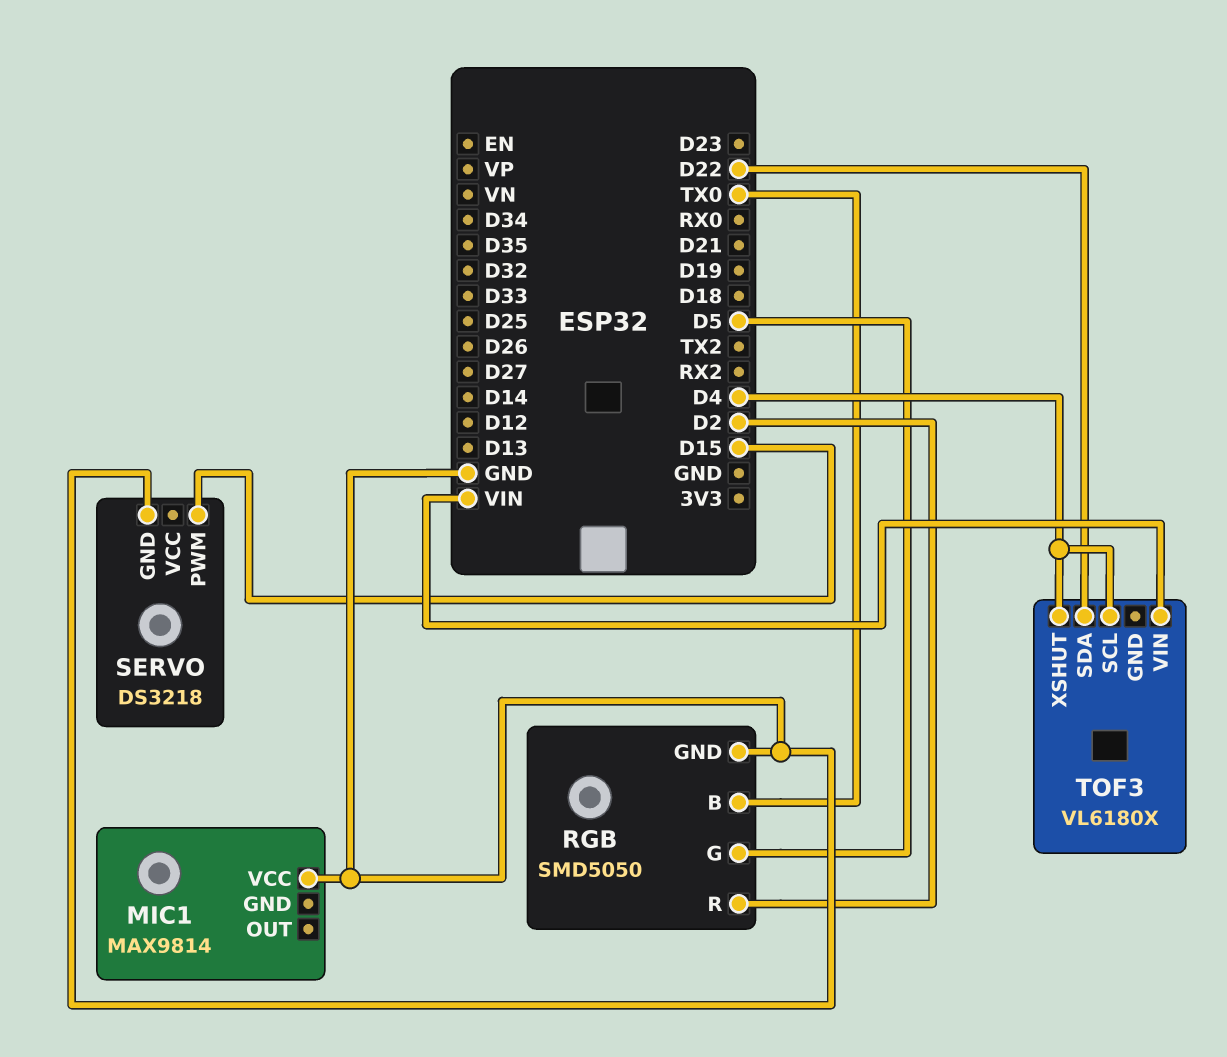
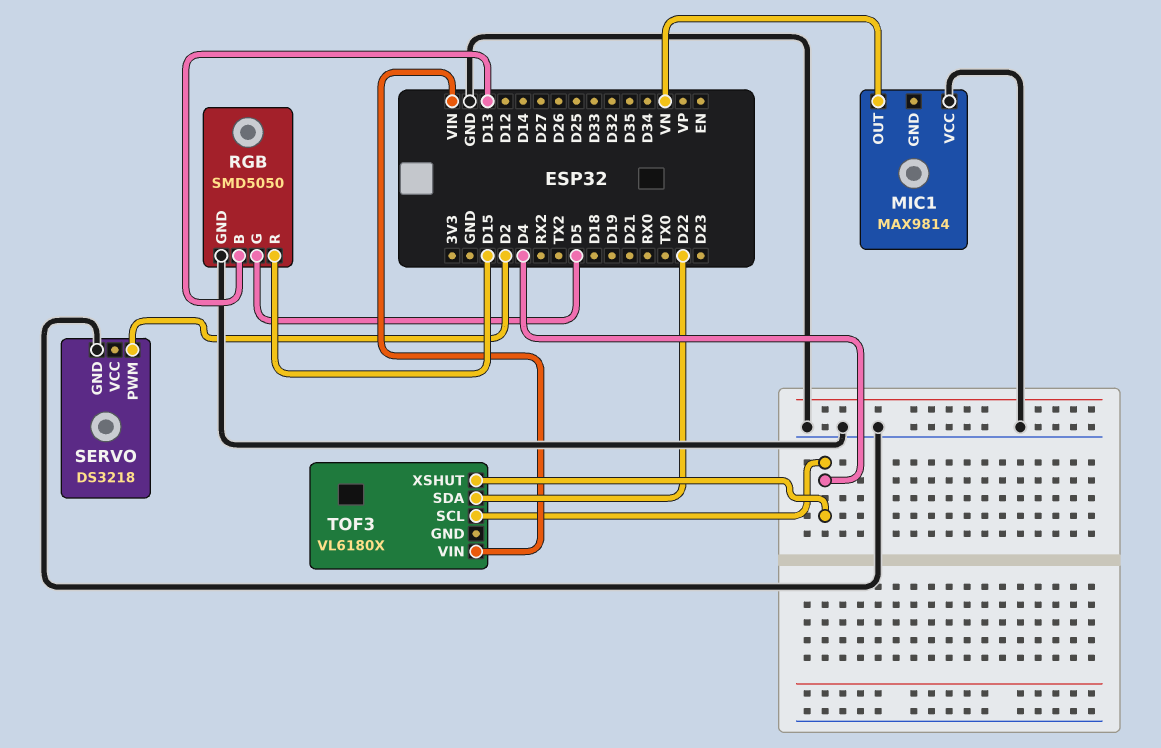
MIC1 pin OUT: none -> VN
RGB pin B: TX0 -> D13
RGB pin R: D2 -> D15
SERVO pin PWM: D15 -> D2

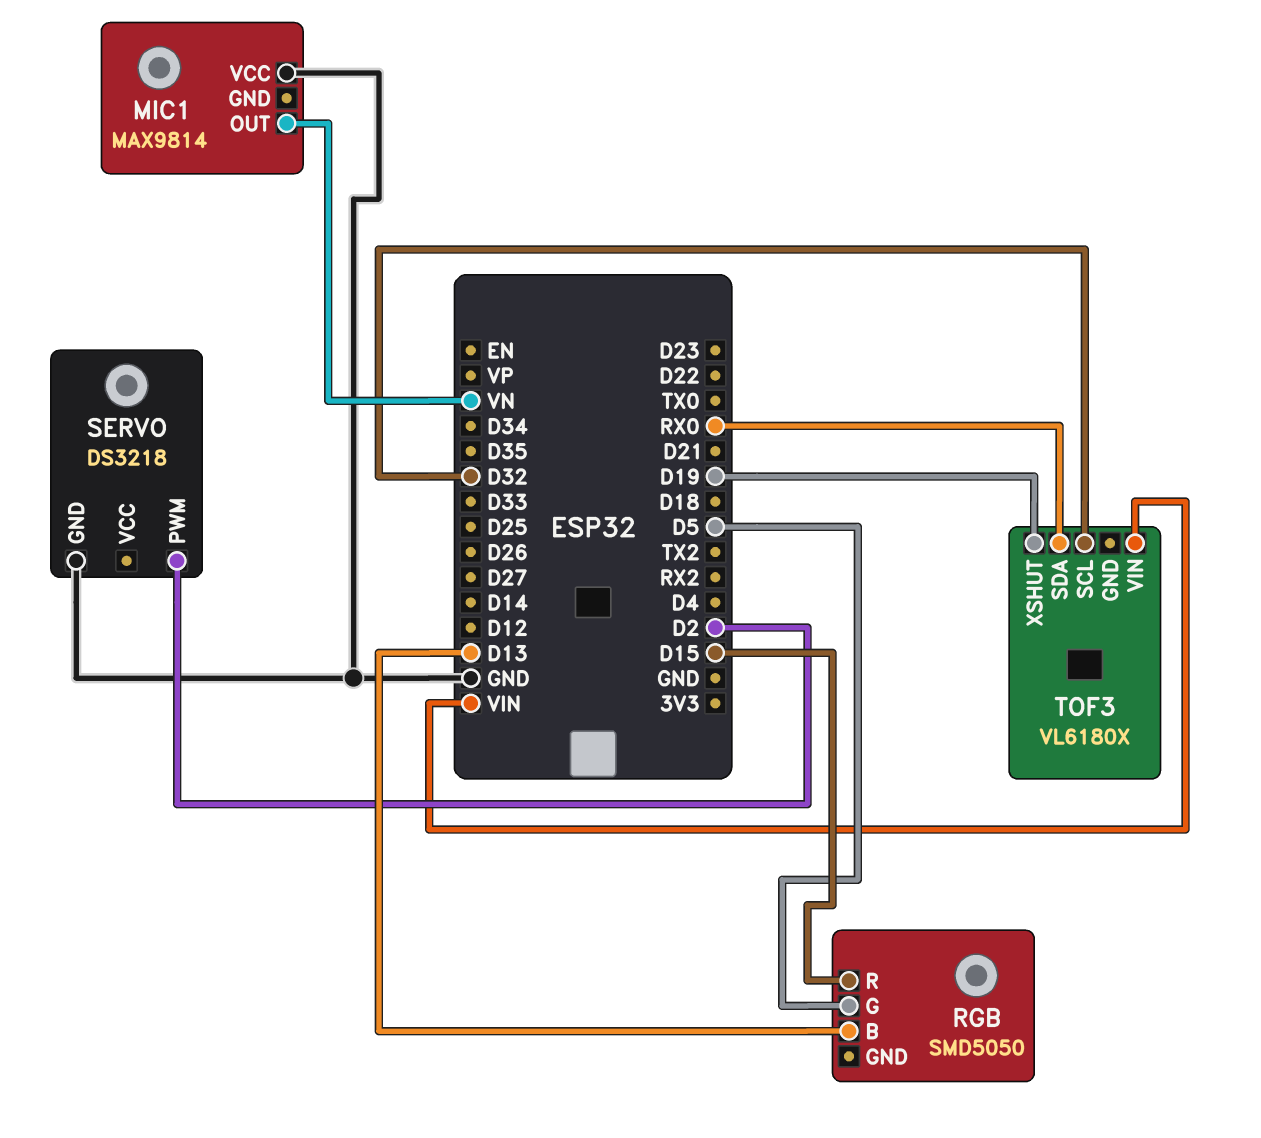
RGB pin GND: GND -> none
TOF3 pin SCL: D4 -> D32
TOF3 pin SDA: D22 -> RX0
TOF3 pin XSHUT: D4 -> D19

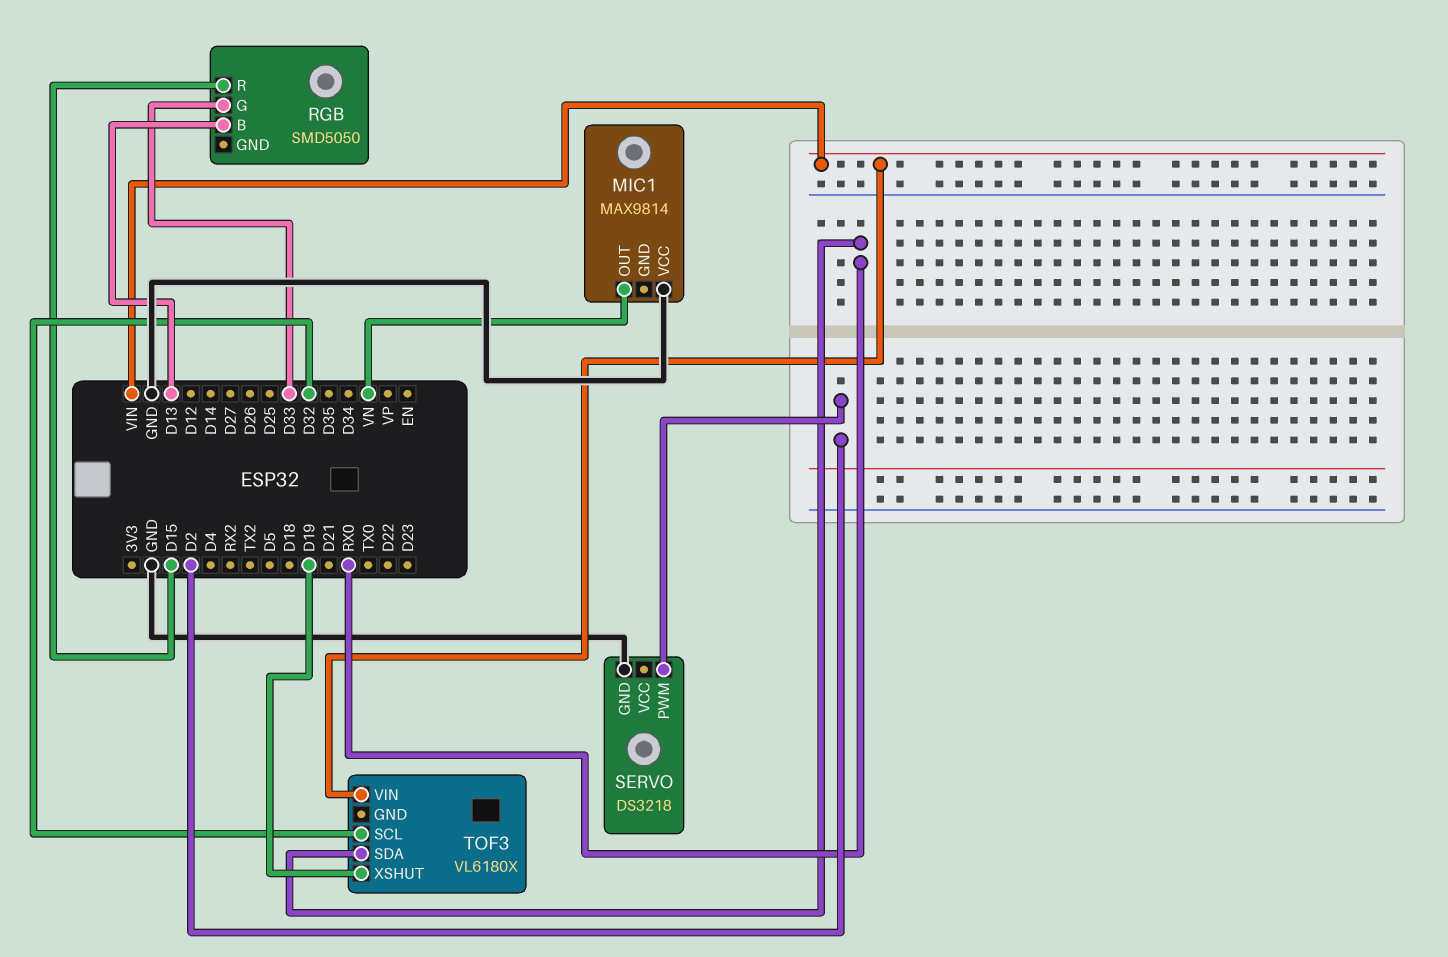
RGB pin G: D5 -> D33

